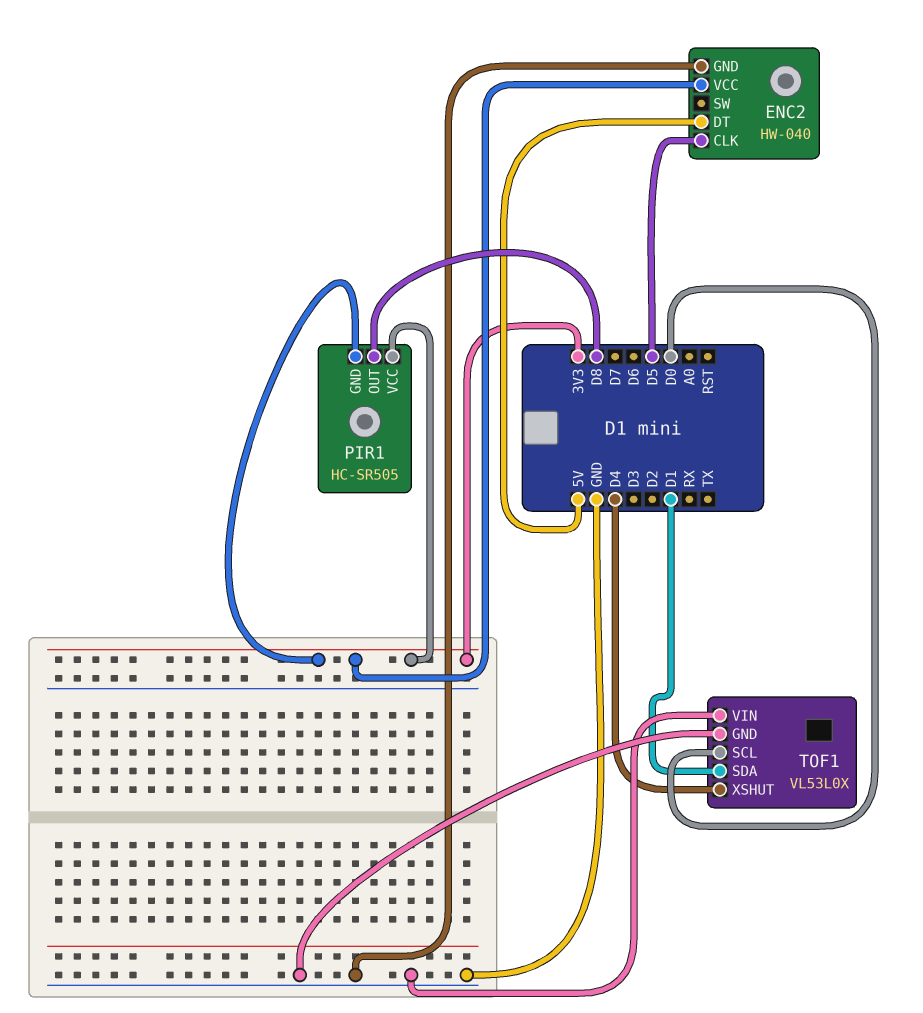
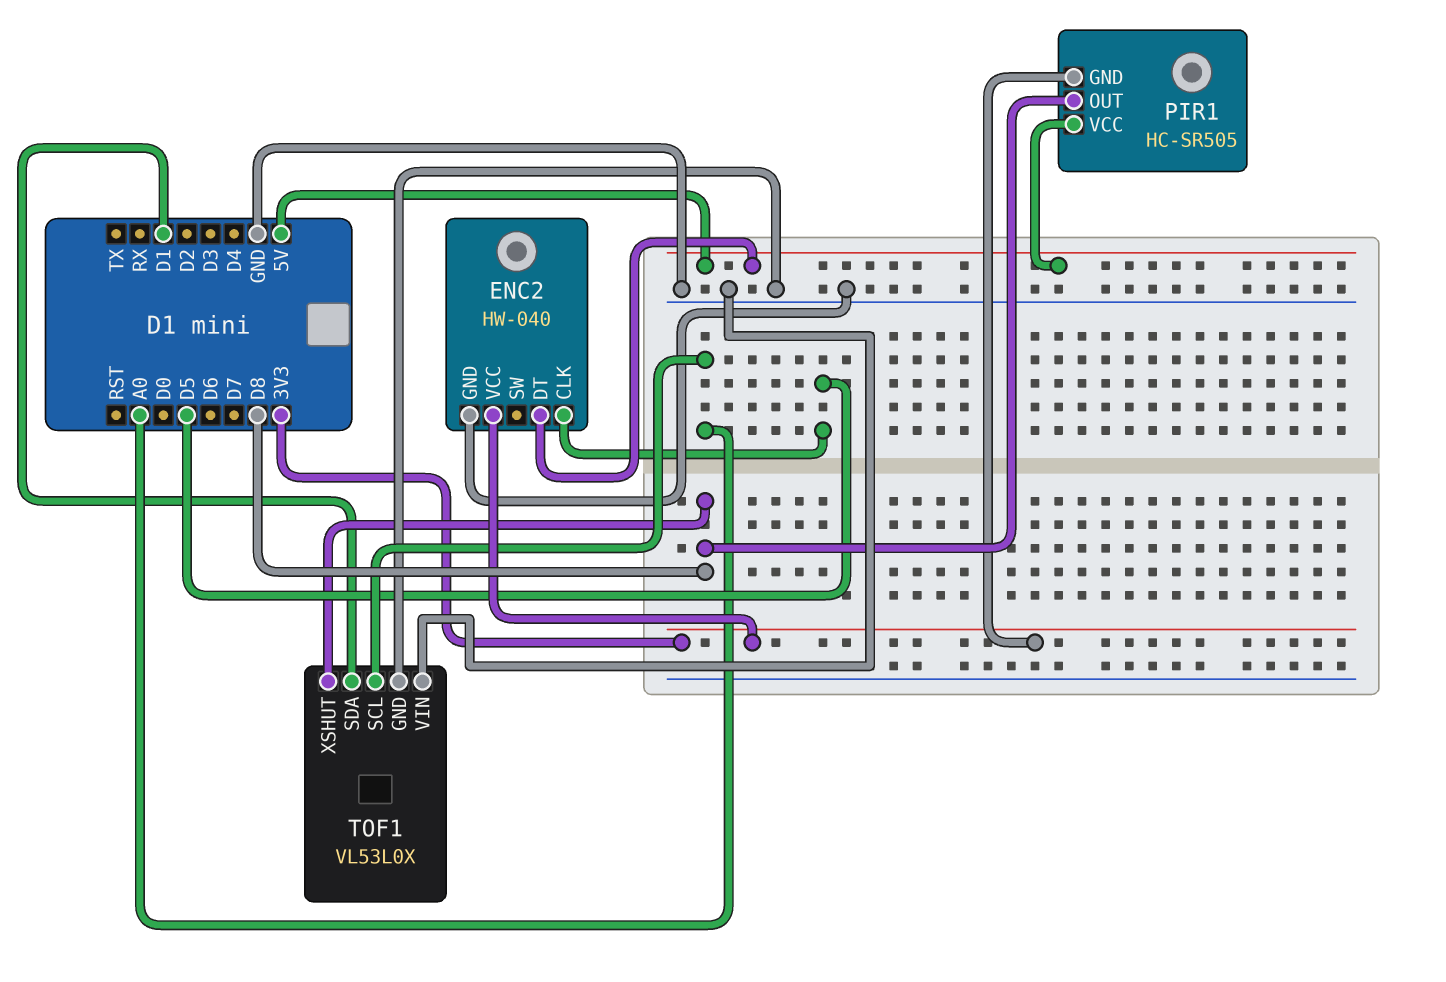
PIR1 pin VCC: 3V3 -> 5V
TOF1 pin SCL: D0 -> A0
TOF1 pin XSHUT: D4 -> D8

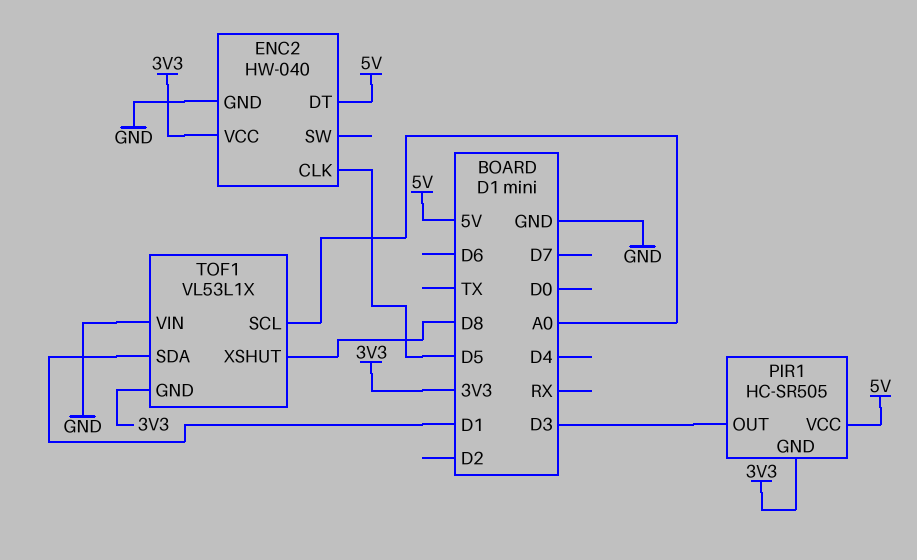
PIR1 pin OUT: D8 -> D3
TOF1: VL53L0X -> VL53L1X
TOF1 pin GND: GND -> 3V3

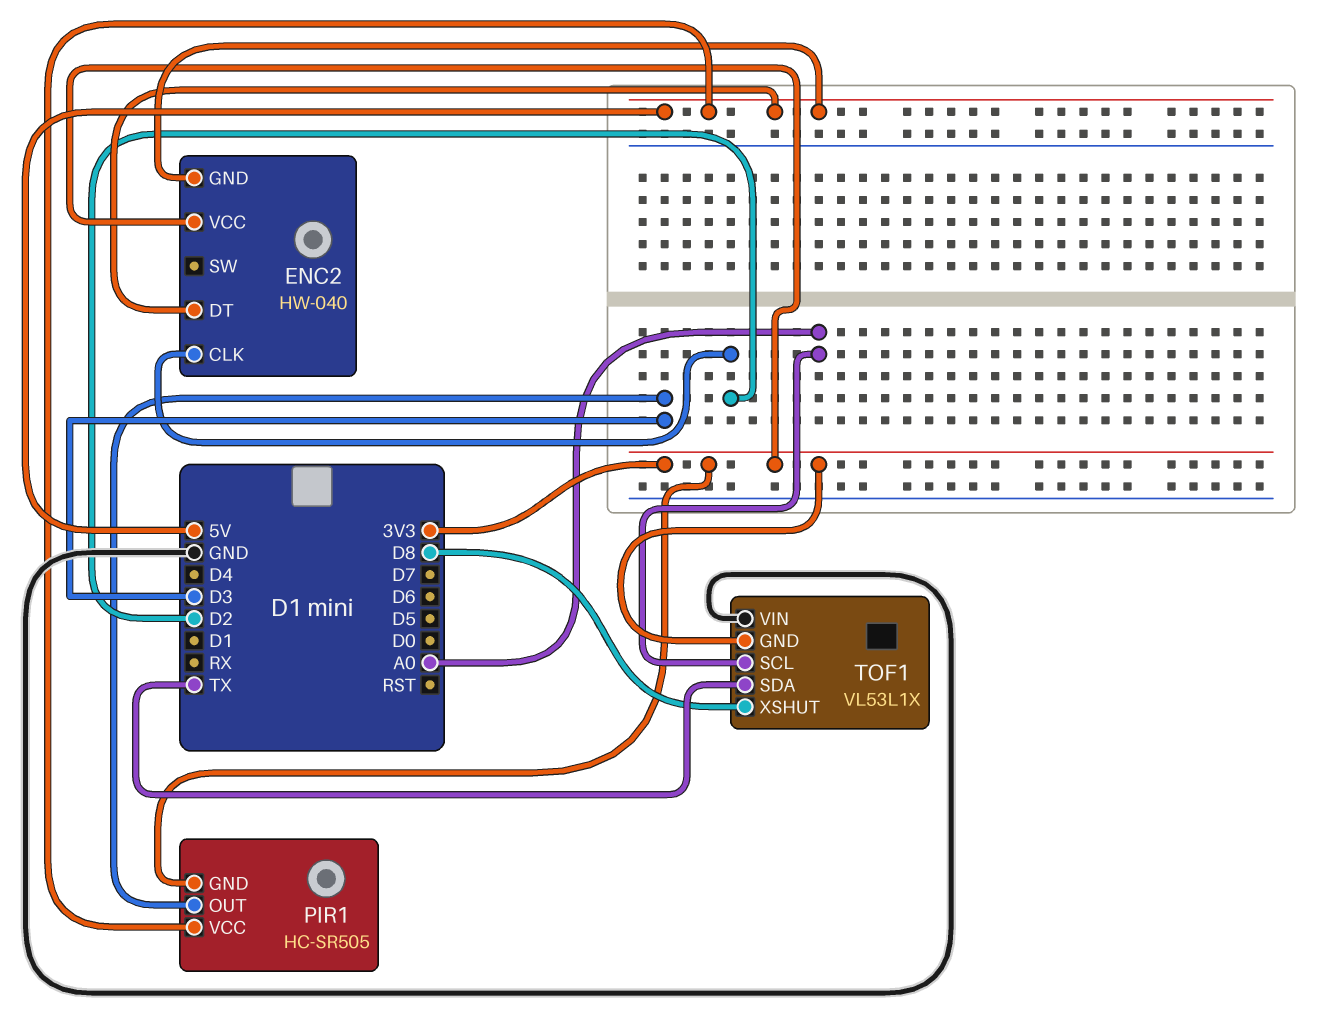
ENC2 pin CLK: D5 -> D2
ENC2 pin GND: GND -> 5V
TOF1 pin SDA: D1 -> TX

